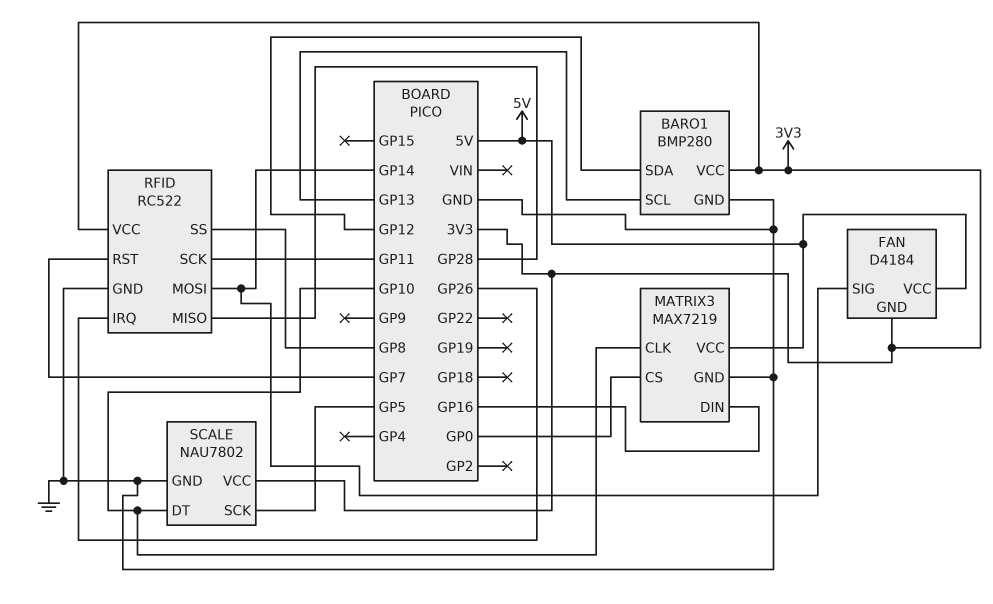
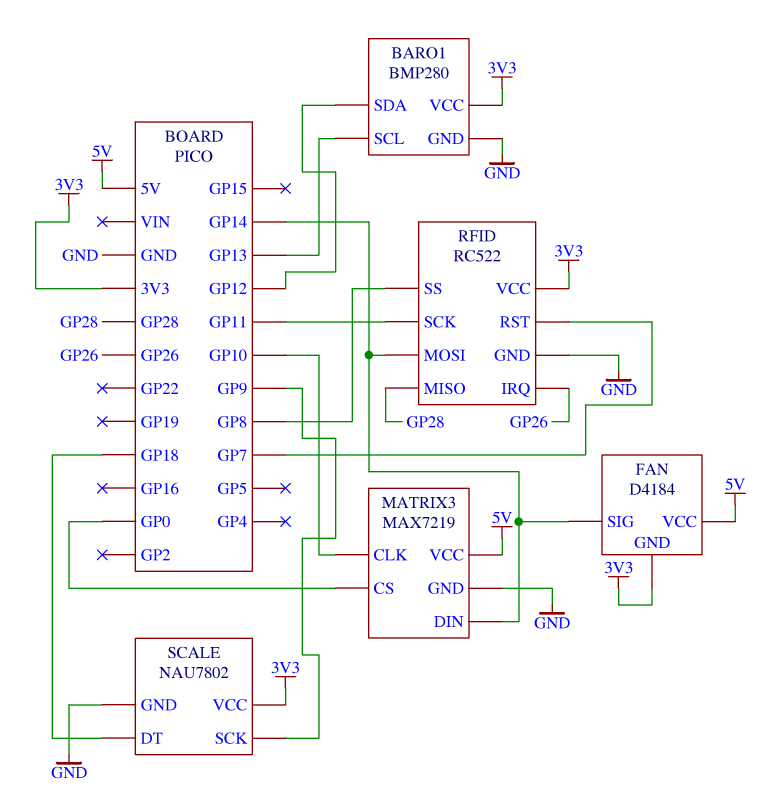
MATRIX3 pin DIN: GP16 -> GP14
SCALE pin DT: GP10 -> GP18
SCALE pin SCK: GP5 -> GP9

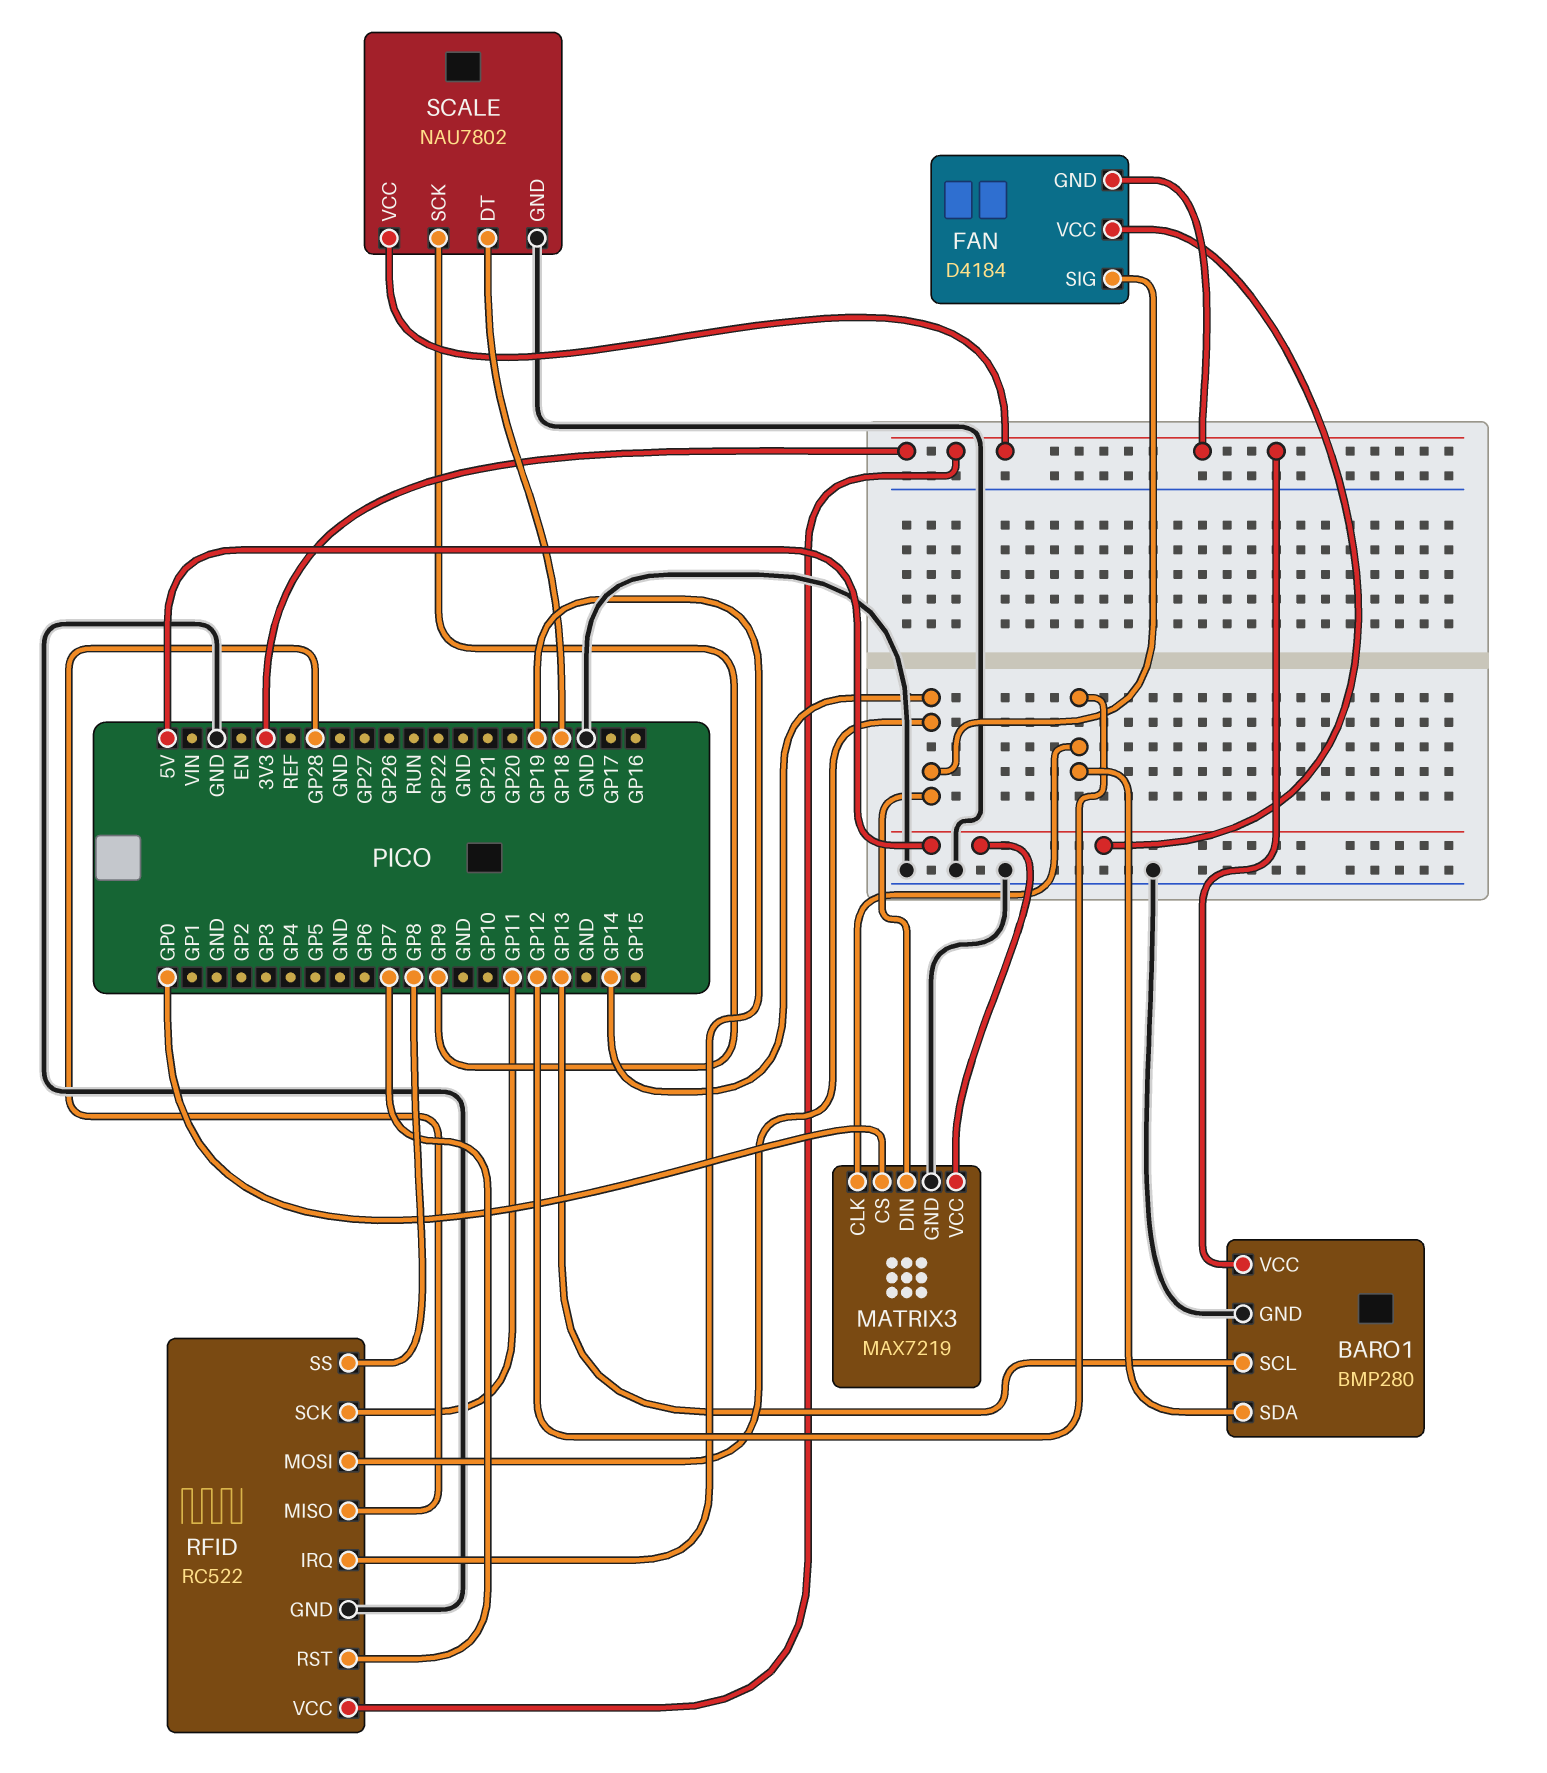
MATRIX3 pin CLK: GP10 -> GP12
RFID pin IRQ: GP26 -> GP19

